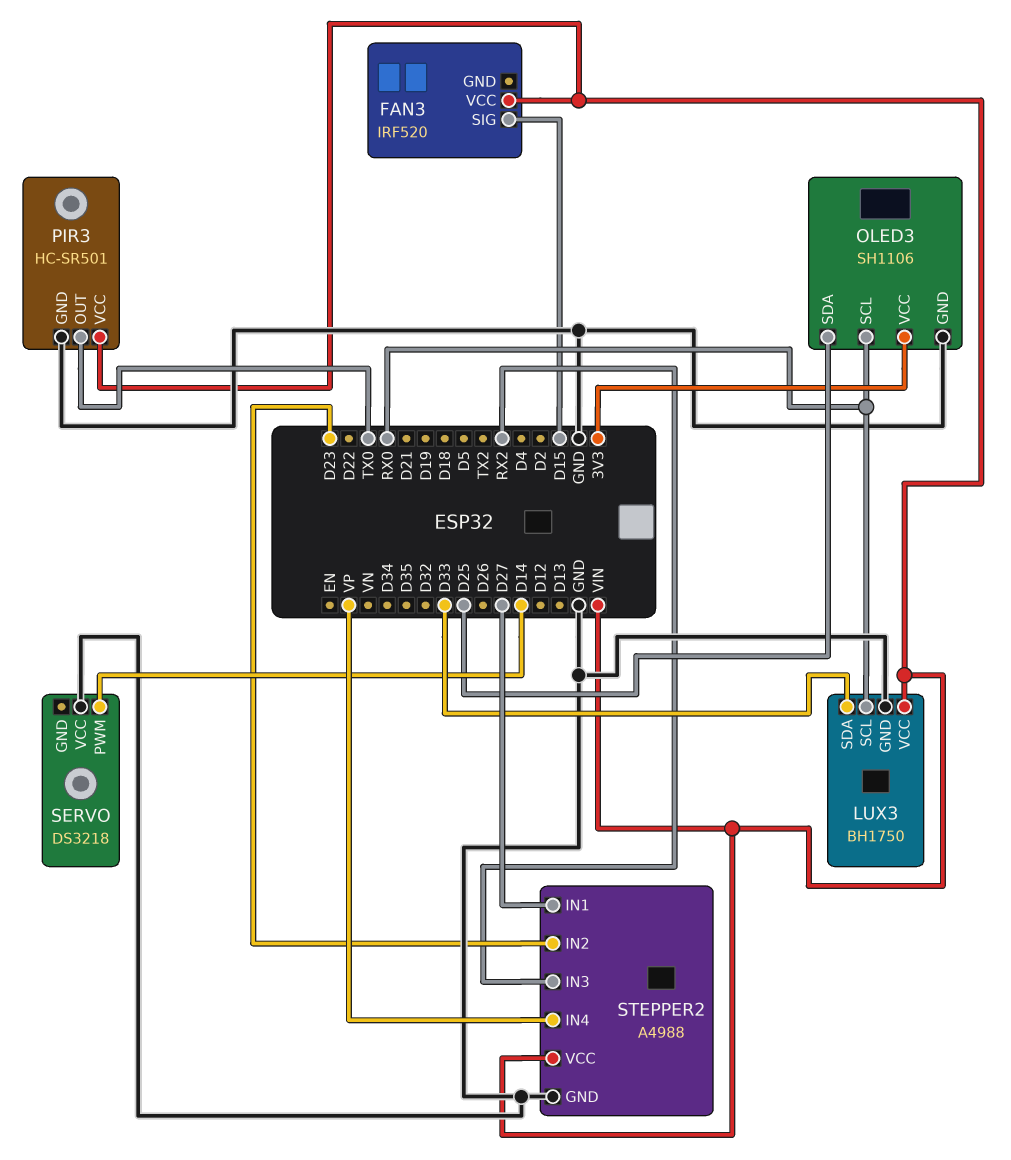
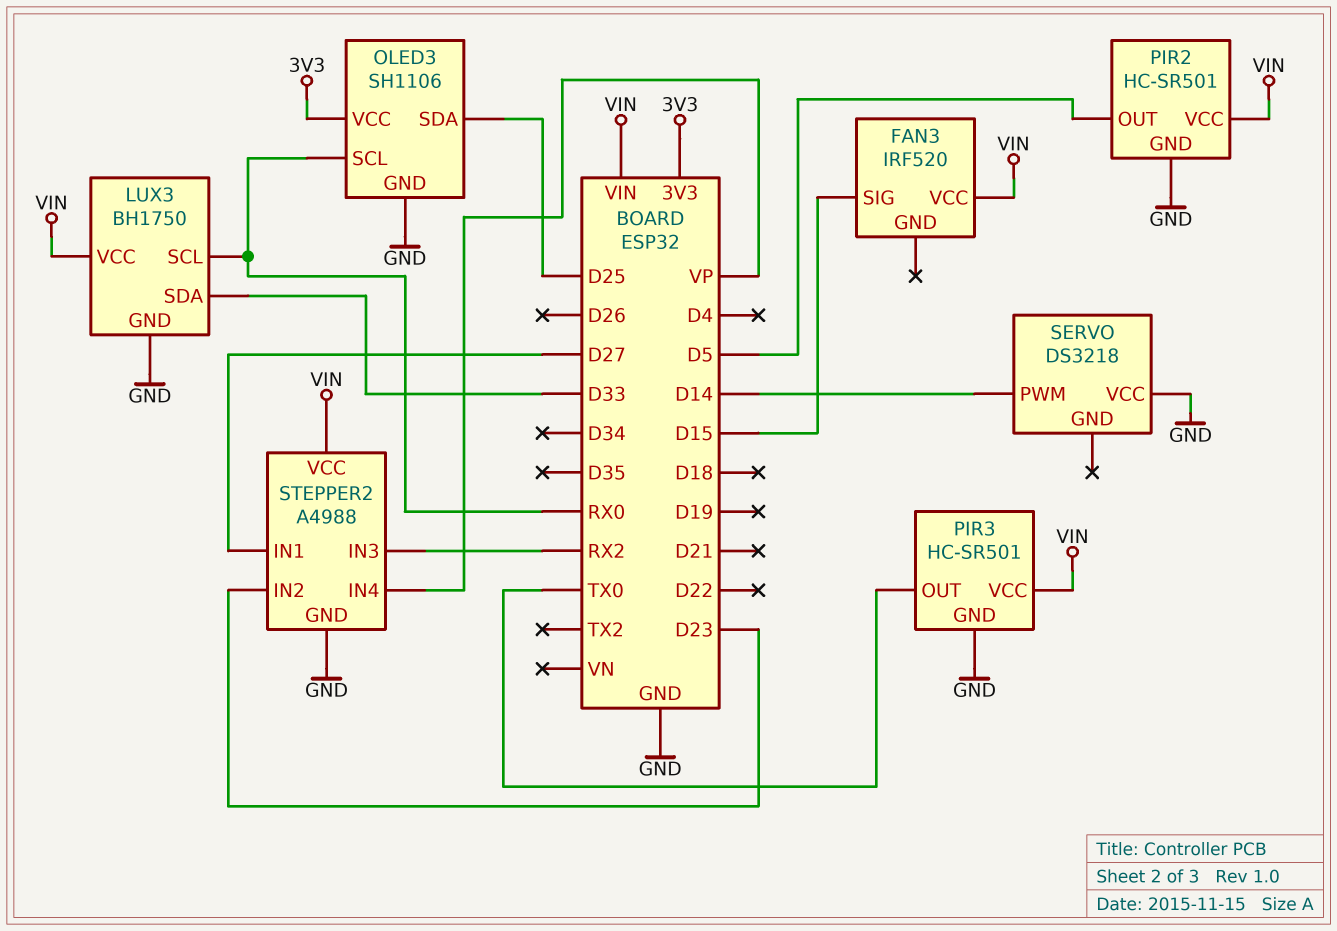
PIR2: none -> HC-SR501
PIR2 pin GND: none -> GND
PIR2 pin OUT: none -> D5
PIR2 pin VCC: none -> VIN

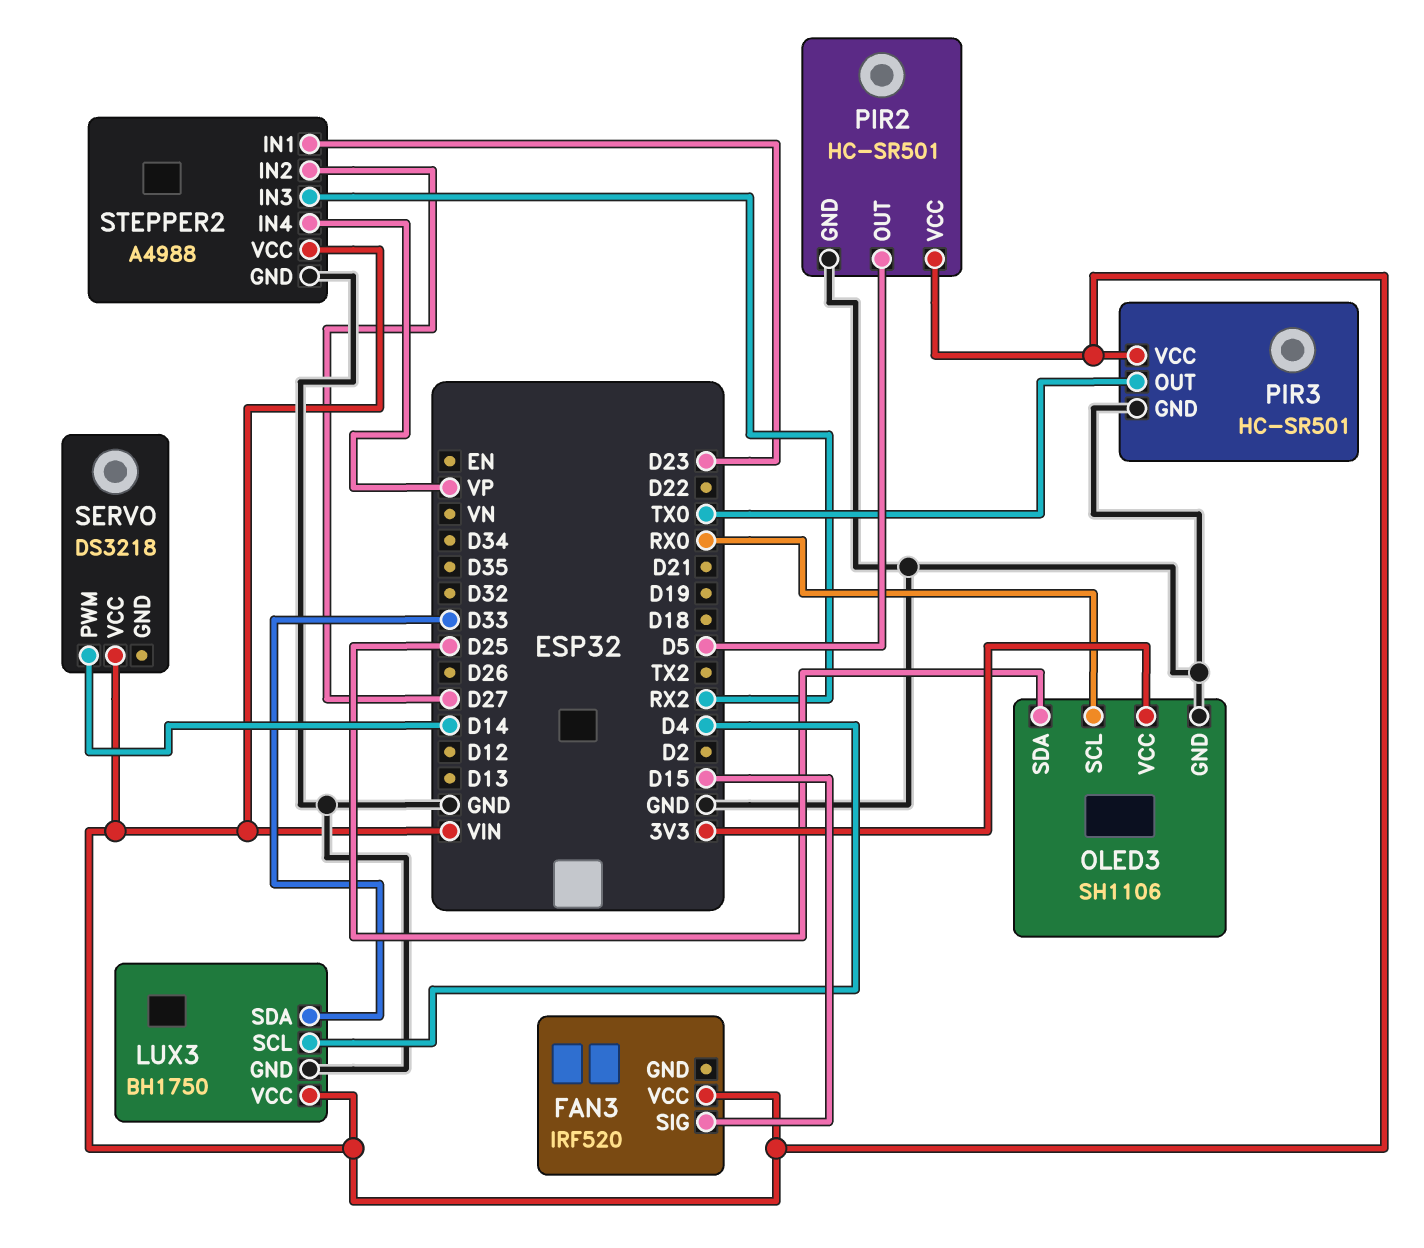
LUX3 pin SCL: RX0 -> D4
SERVO pin VCC: GND -> VIN
STEPPER2 pin IN1: D27 -> D23
STEPPER2 pin IN2: D23 -> D27

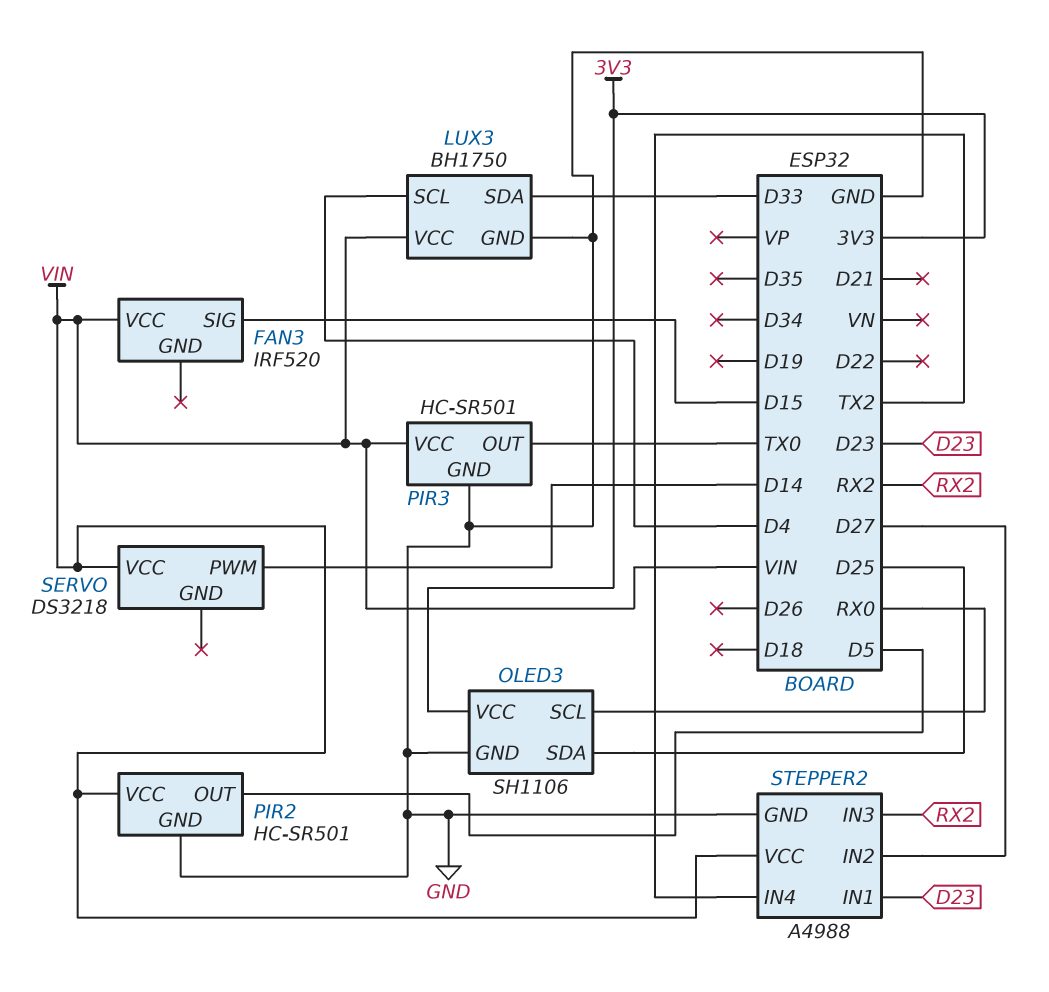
STEPPER2 pin IN4: VP -> TX2

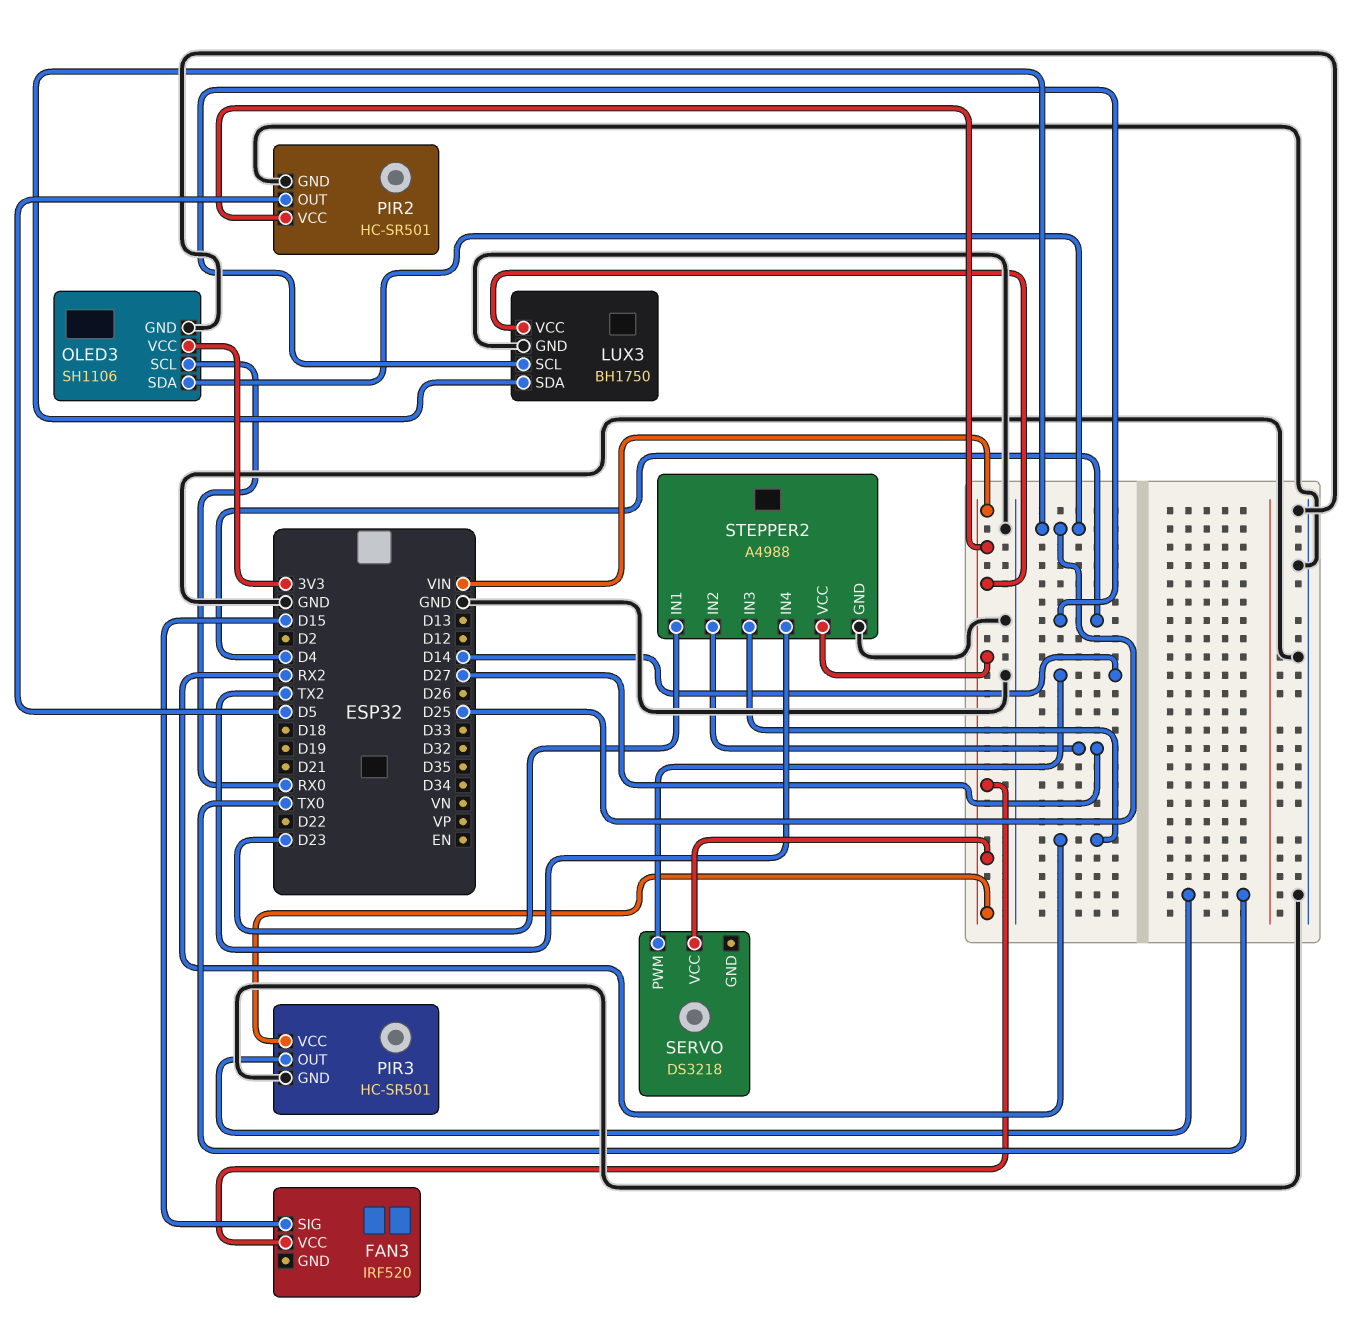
LUX3 pin SDA: D33 -> D25

